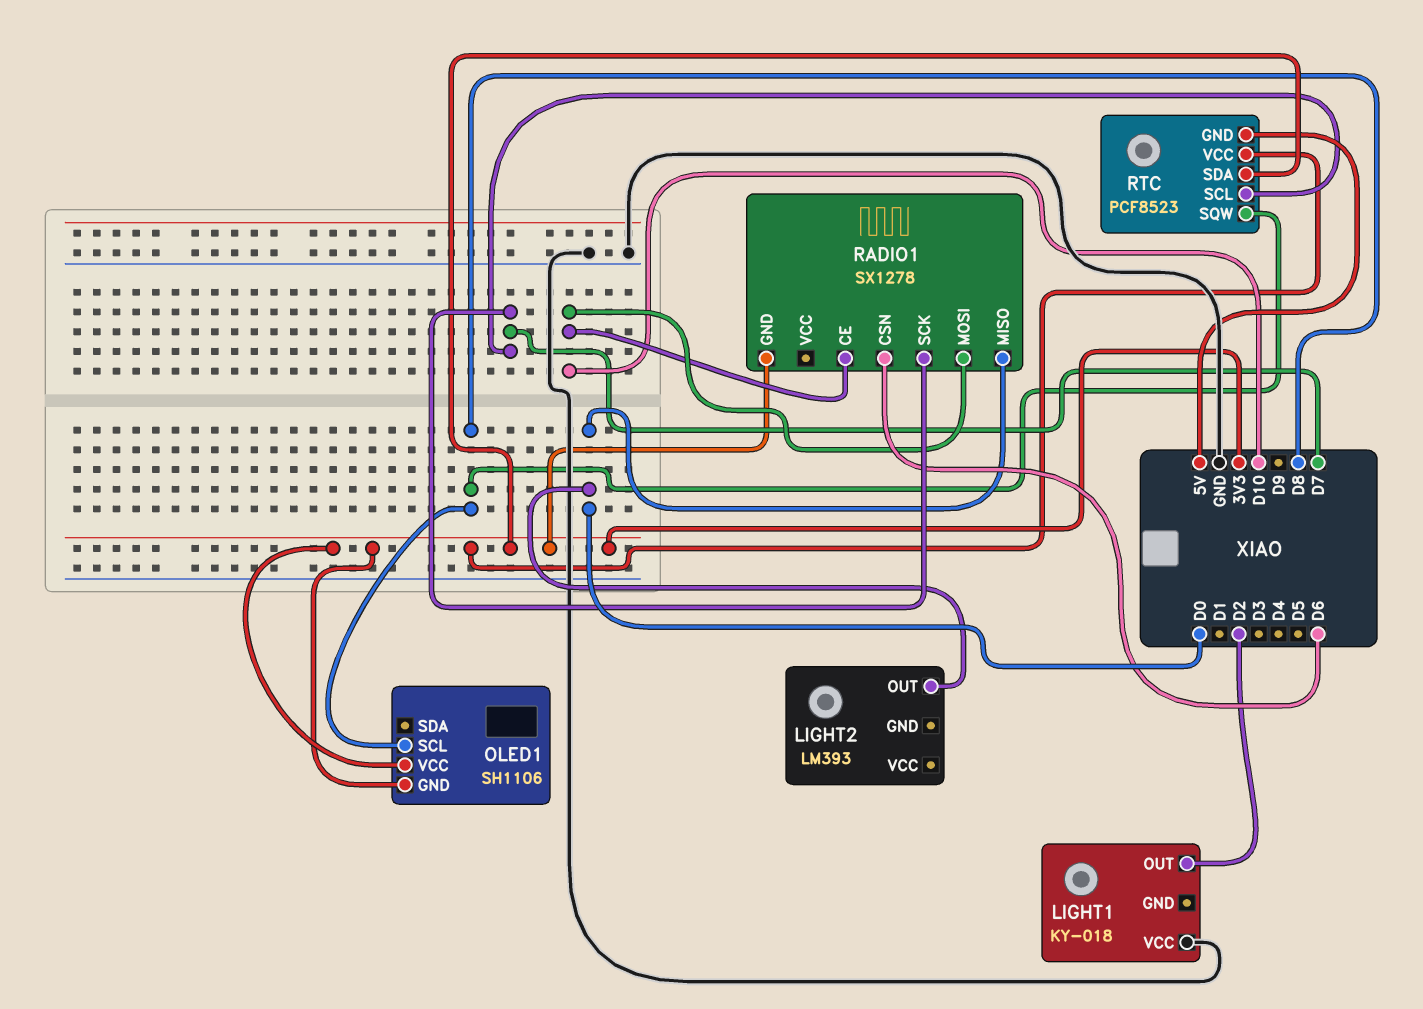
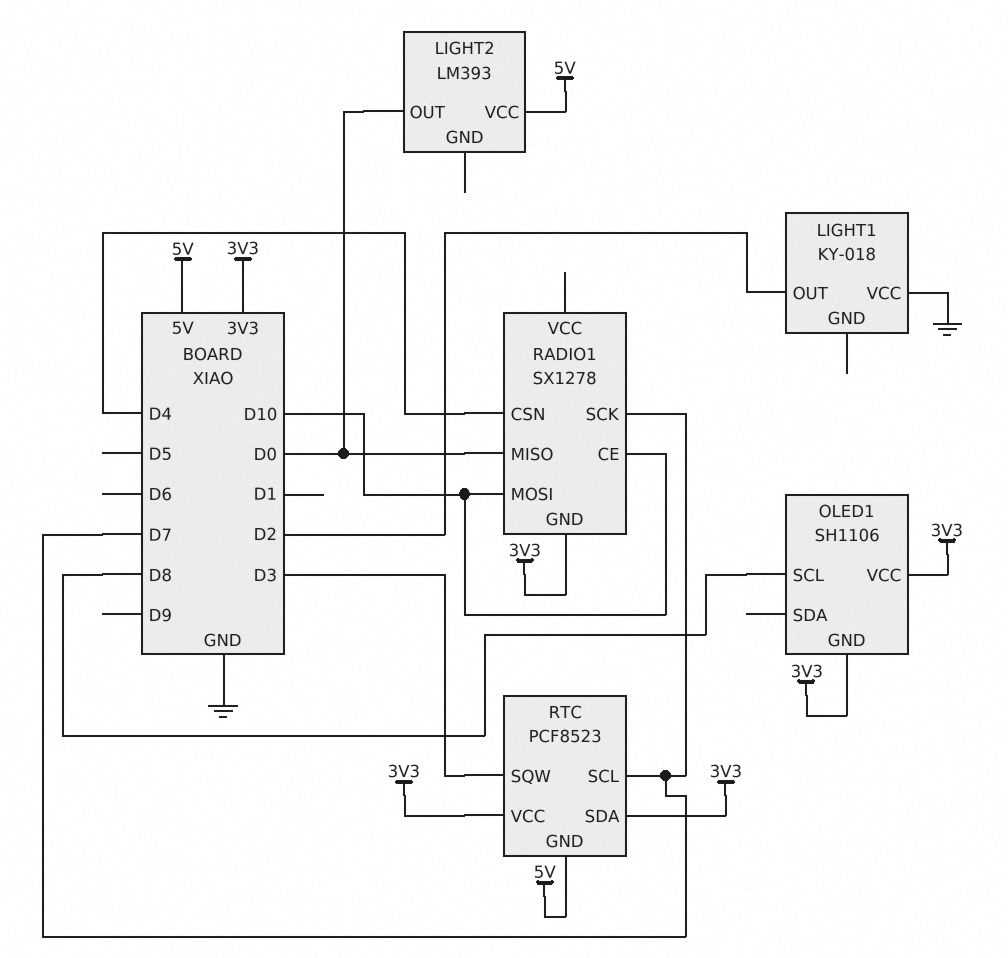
LIGHT2 pin VCC: none -> 5V
RADIO1 pin CSN: D6 -> D4
RTC pin SQW: D8 -> D3

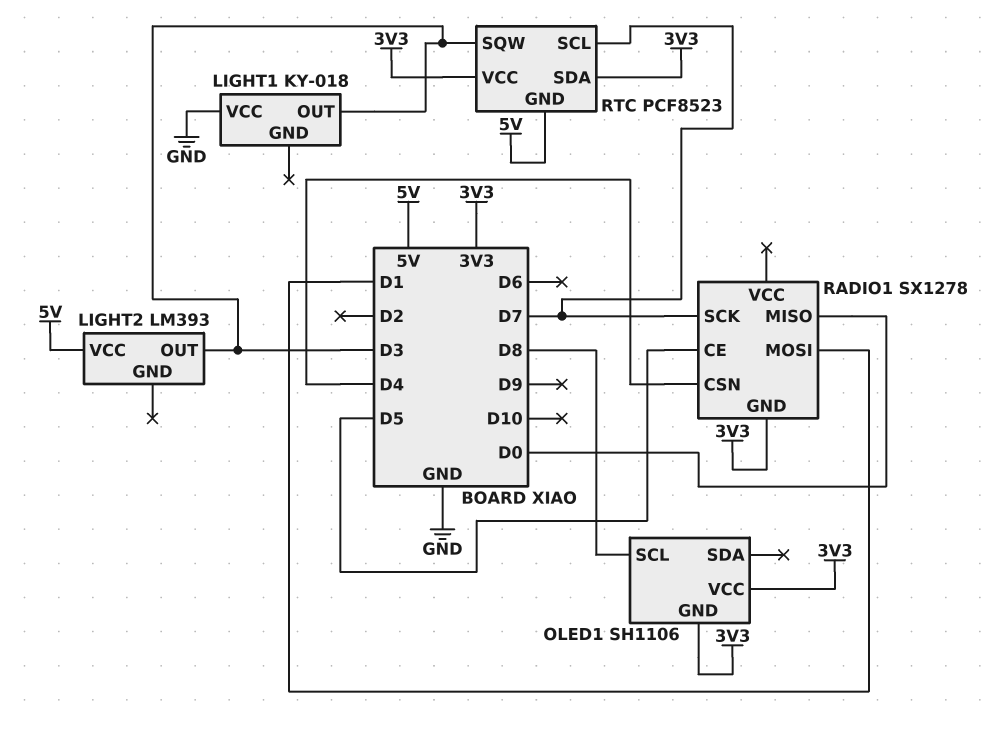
LIGHT1 pin OUT: D2 -> D3
LIGHT2 pin OUT: D0 -> D3
RADIO1 pin CE: D10 -> D5
RADIO1 pin MOSI: D10 -> D1

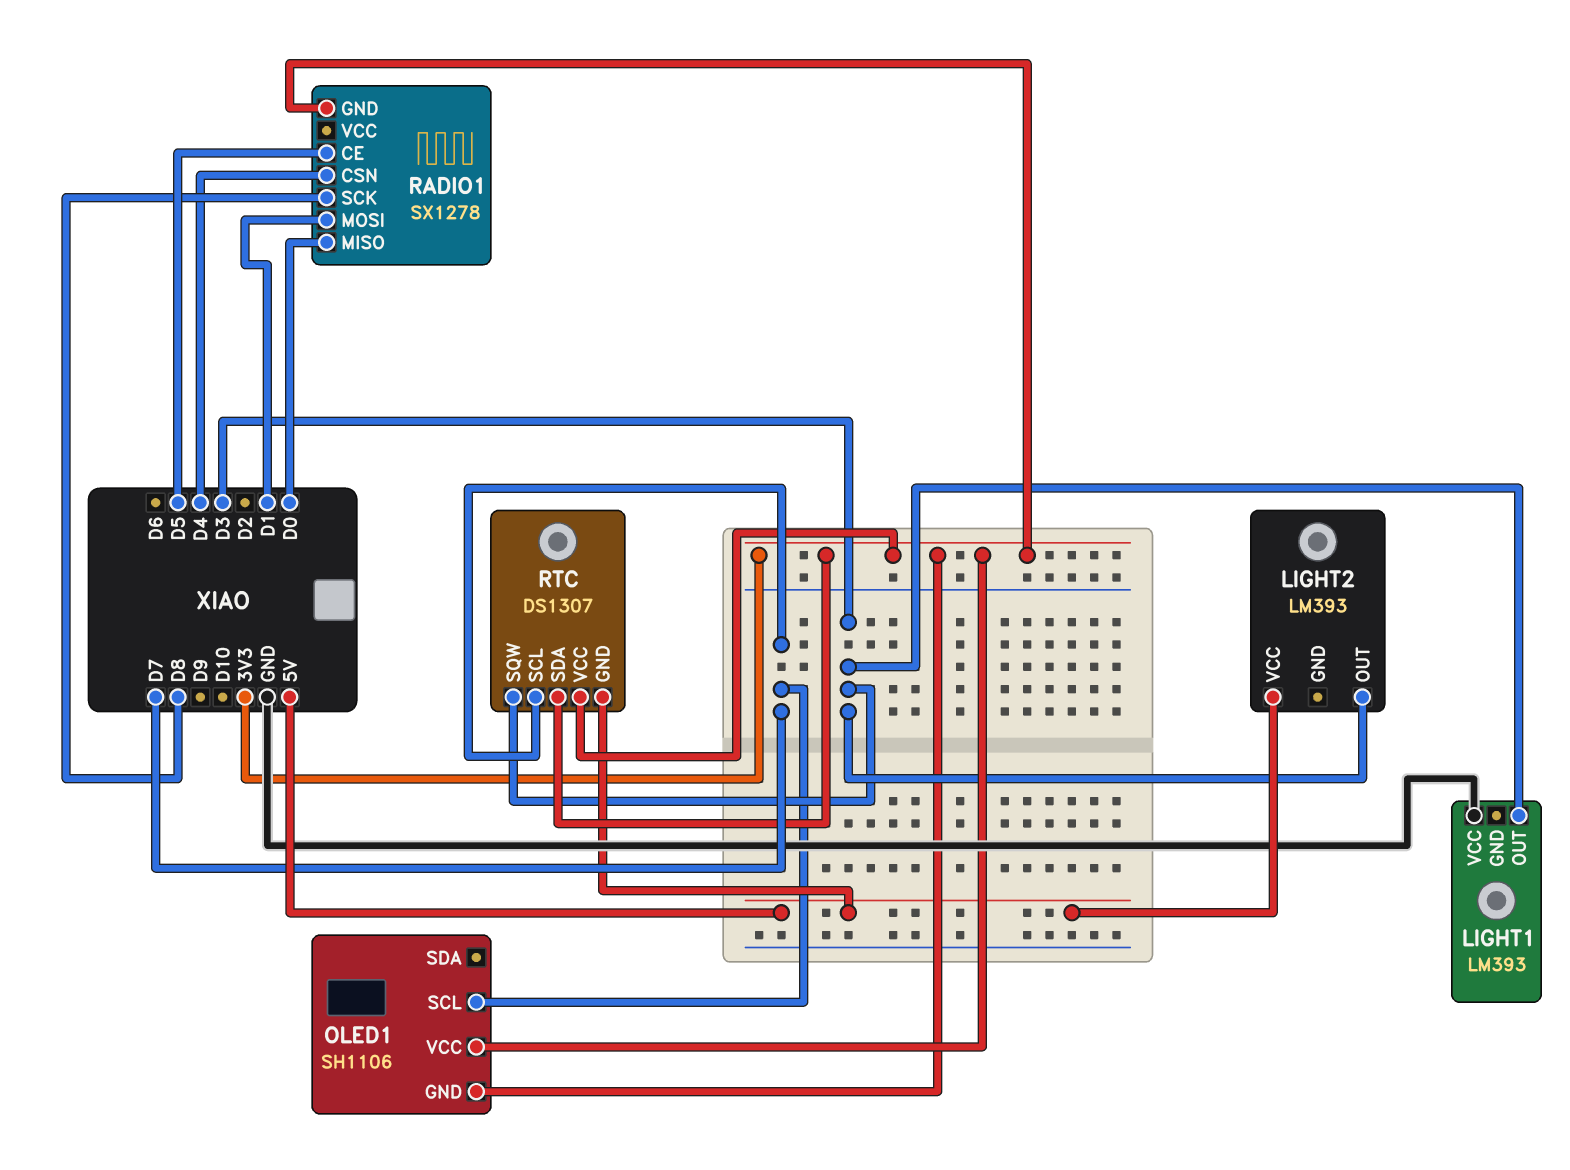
LIGHT1: KY-018 -> LM393
OLED1 pin SCL: D8 -> D7
RADIO1 pin SCK: D7 -> D8
RTC: PCF8523 -> DS1307

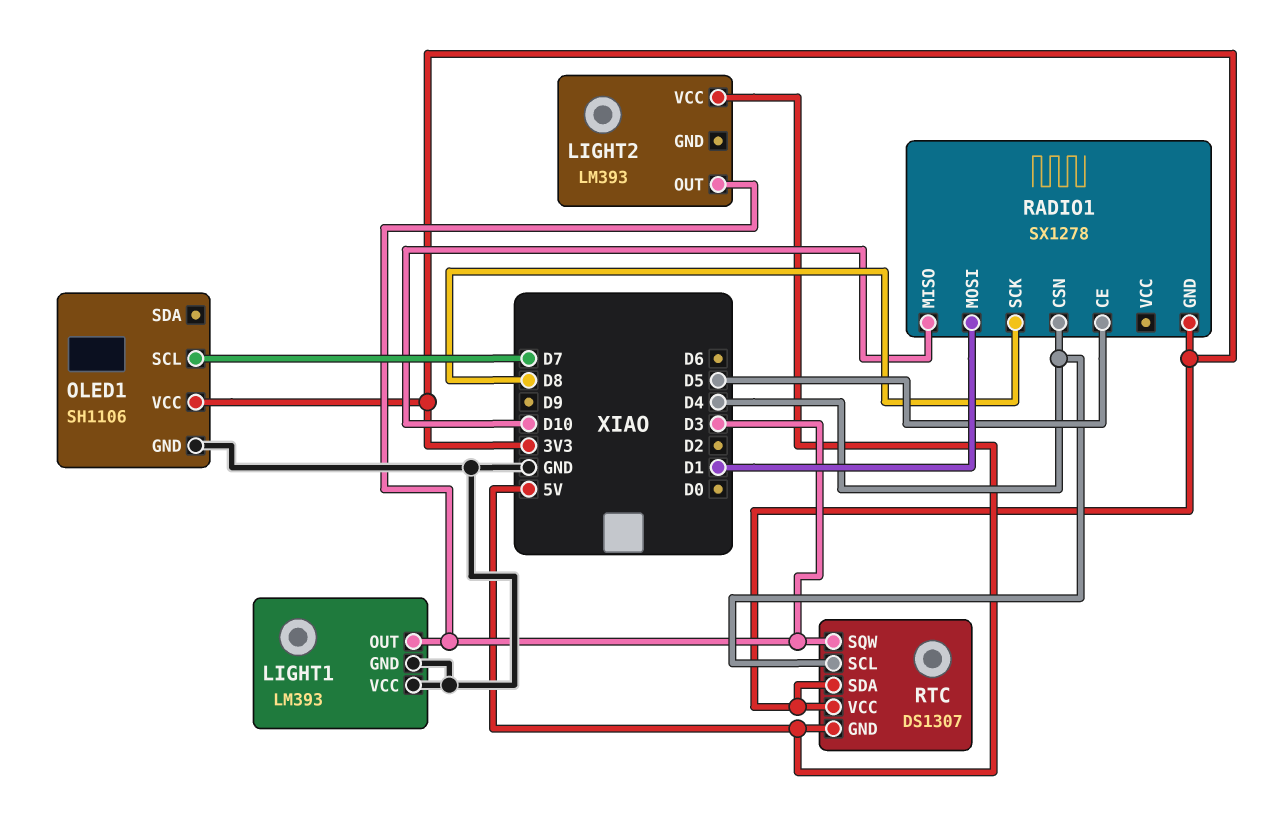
LIGHT1 pin GND: none -> GND
OLED1 pin GND: 3V3 -> GND
RADIO1 pin MISO: D0 -> D10
RTC pin SCL: D7 -> D4

